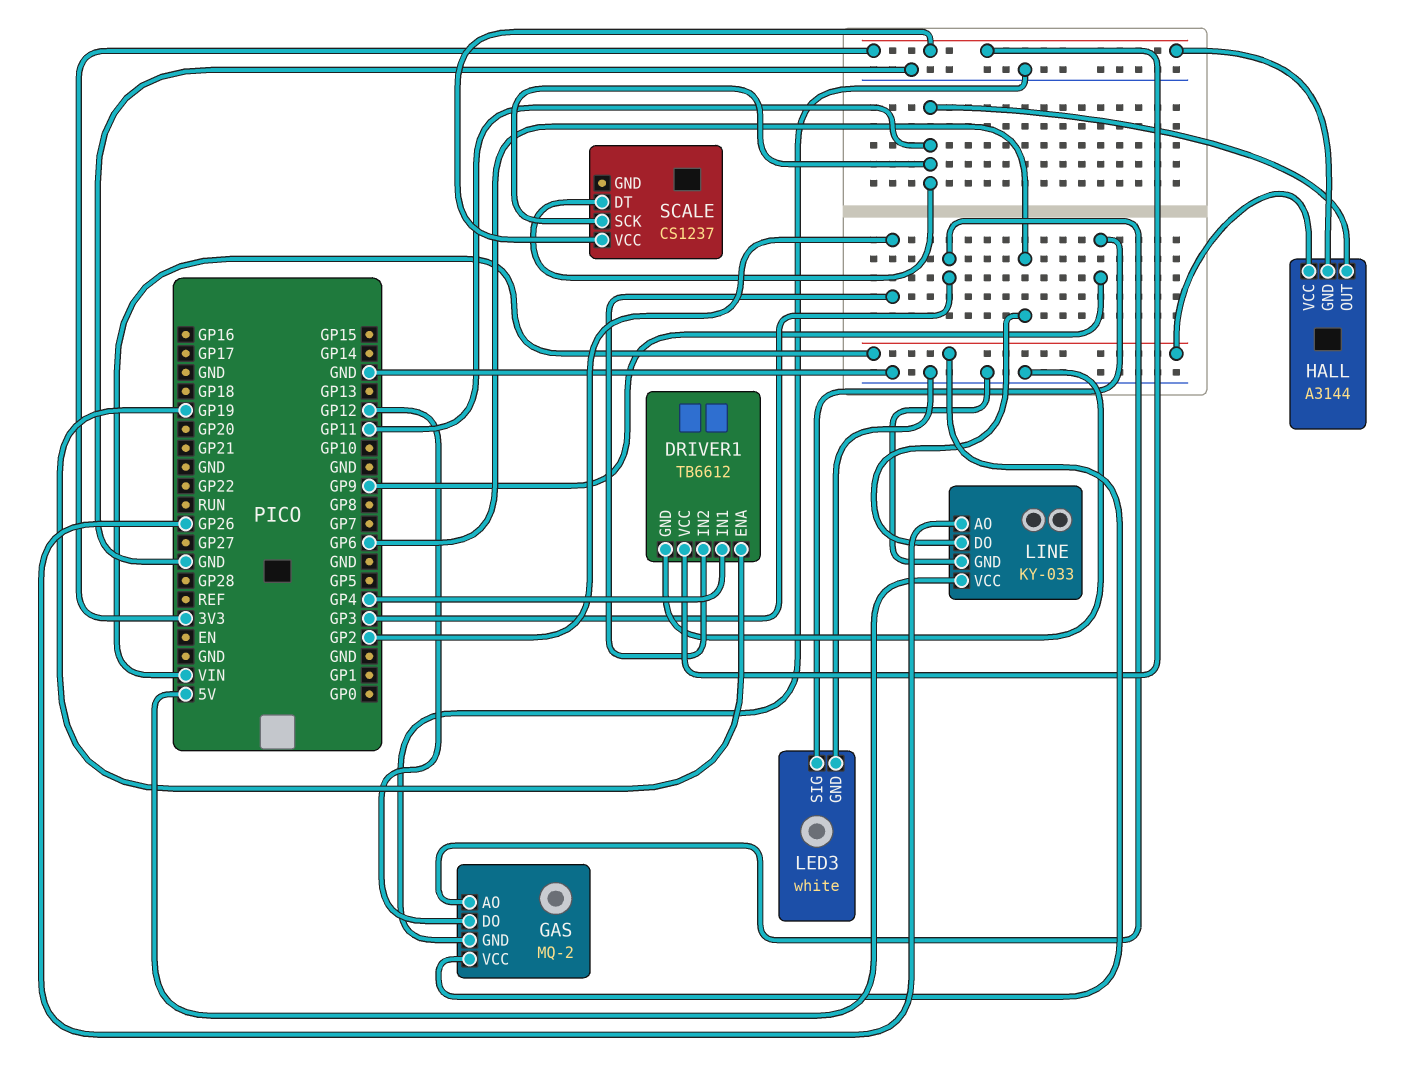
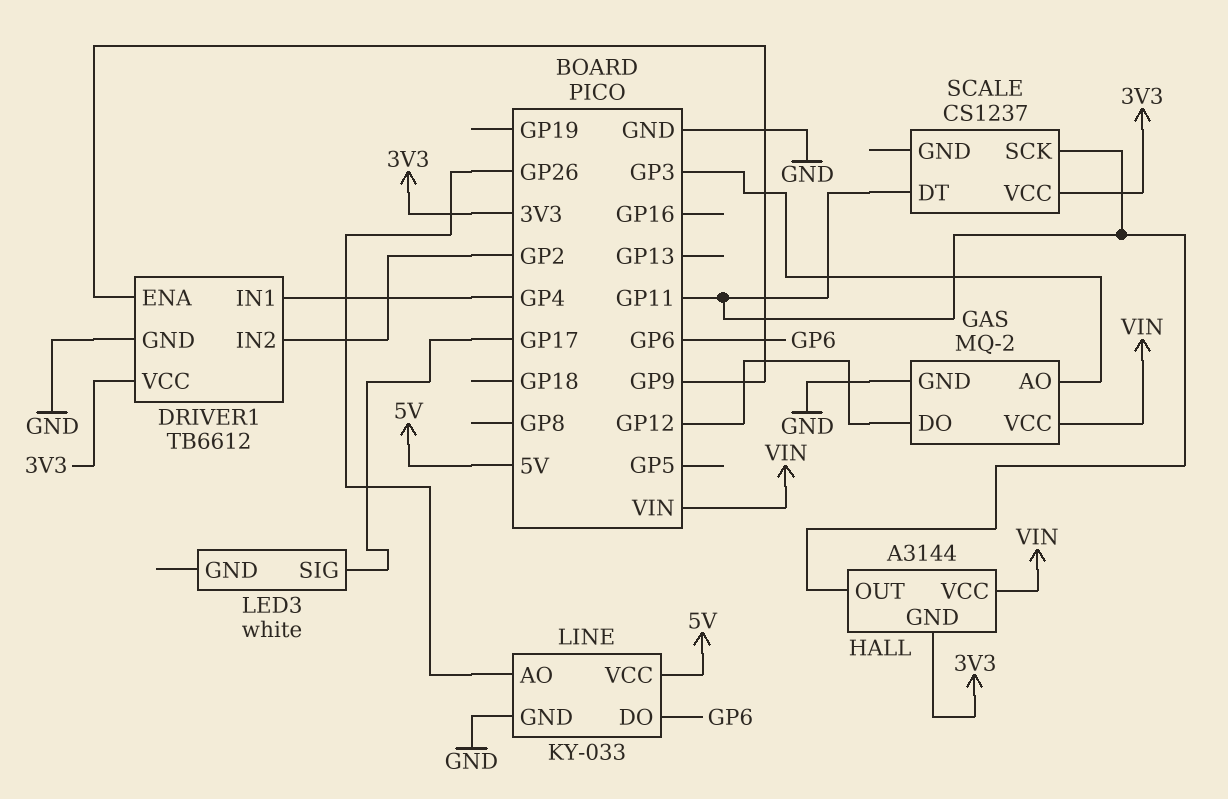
DRIVER1 pin ENA: GP19 -> GP9
LED3 pin GND: GND -> none
LED3 pin SIG: GP9 -> GP17

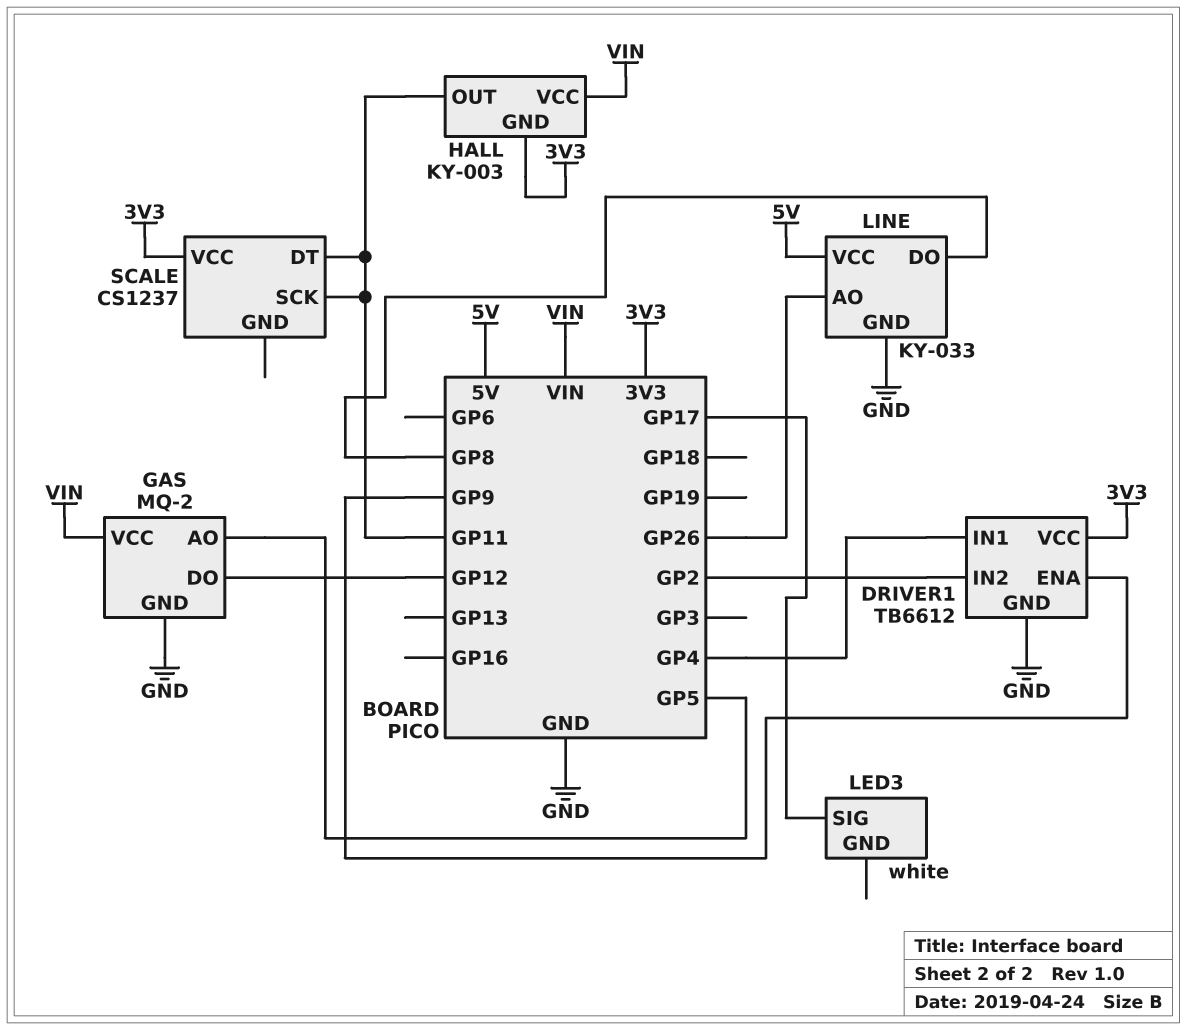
GAS pin AO: GP3 -> GP5
HALL: A3144 -> KY-003
LINE pin DO: GP6 -> GP8

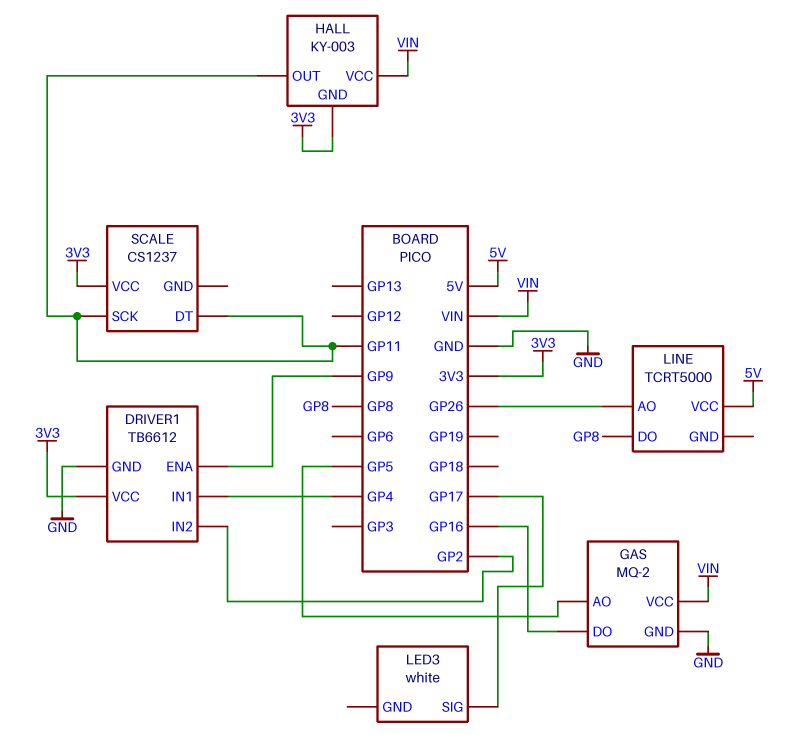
GAS pin DO: GP12 -> GP16
LINE: KY-033 -> TCRT5000
LINE pin GND: GND -> none

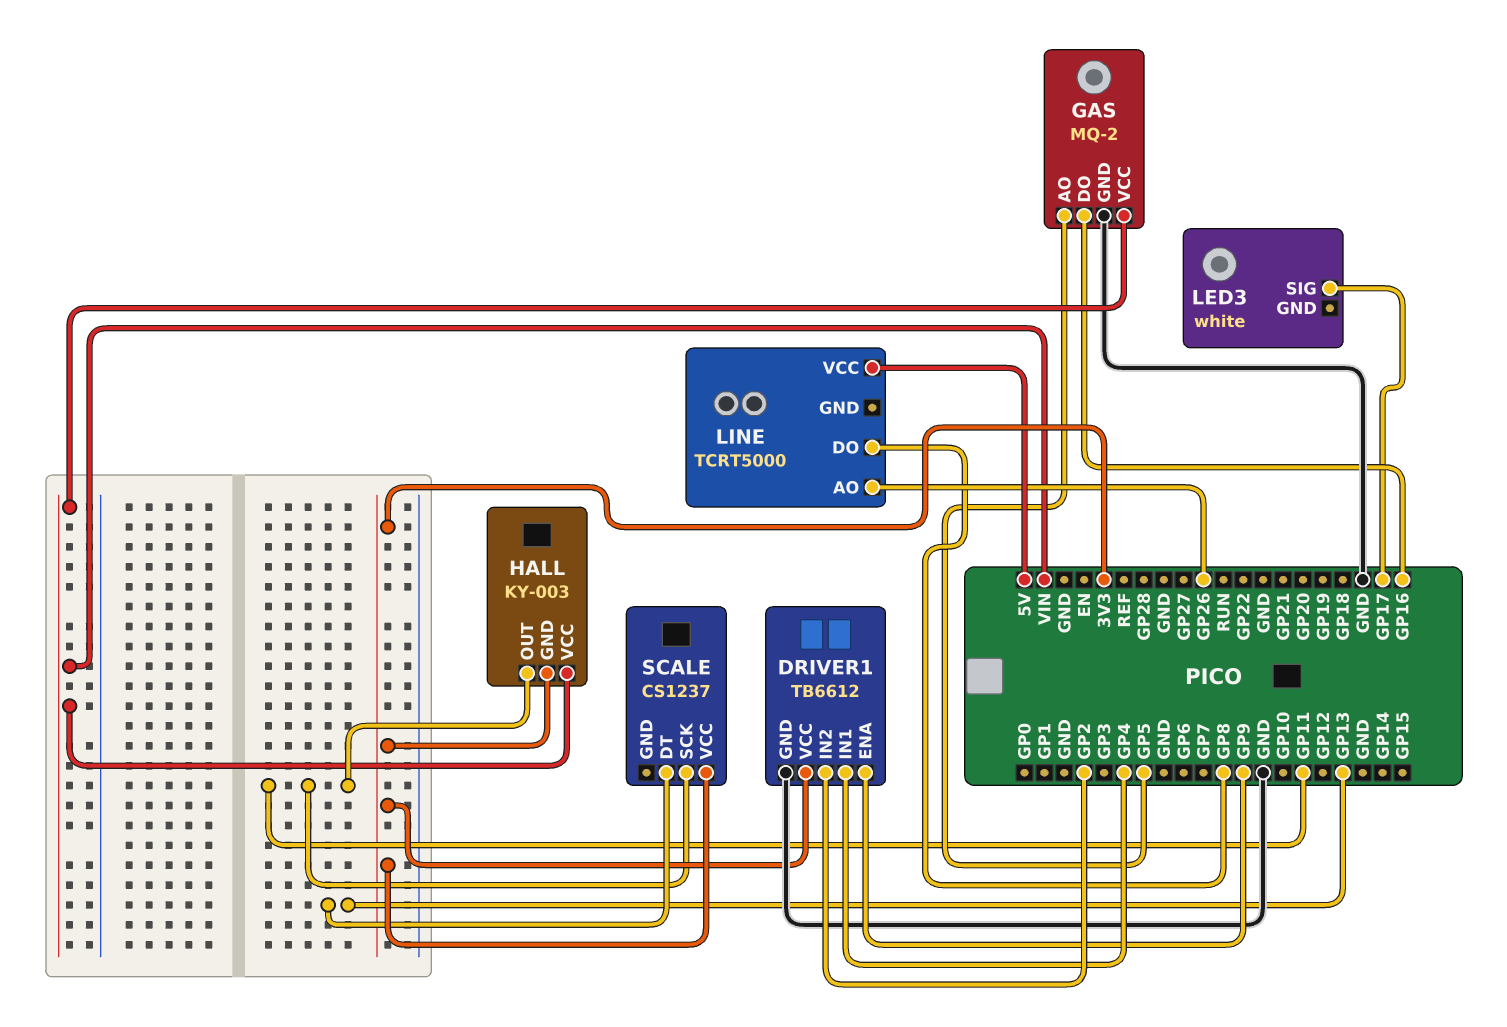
SCALE pin DT: GP11 -> GP13

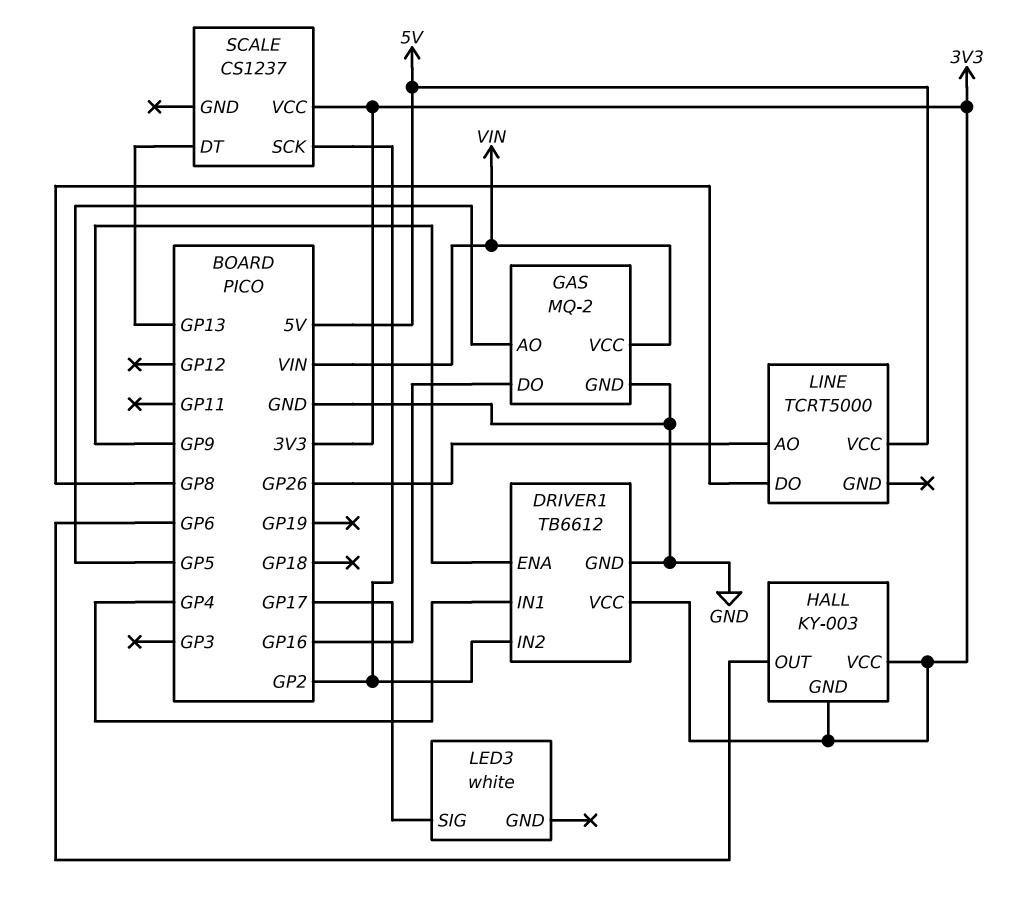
HALL pin OUT: GP11 -> GP6
HALL pin VCC: VIN -> 3V3
SCALE pin SCK: GP11 -> GP2

